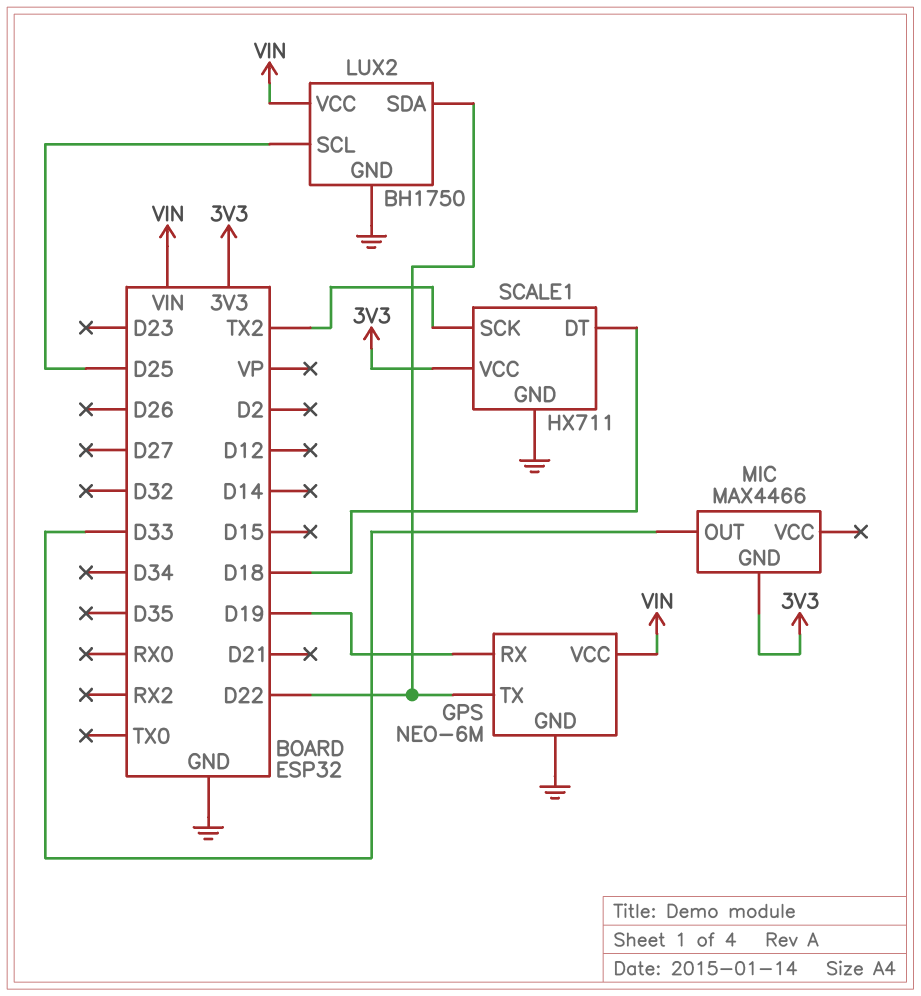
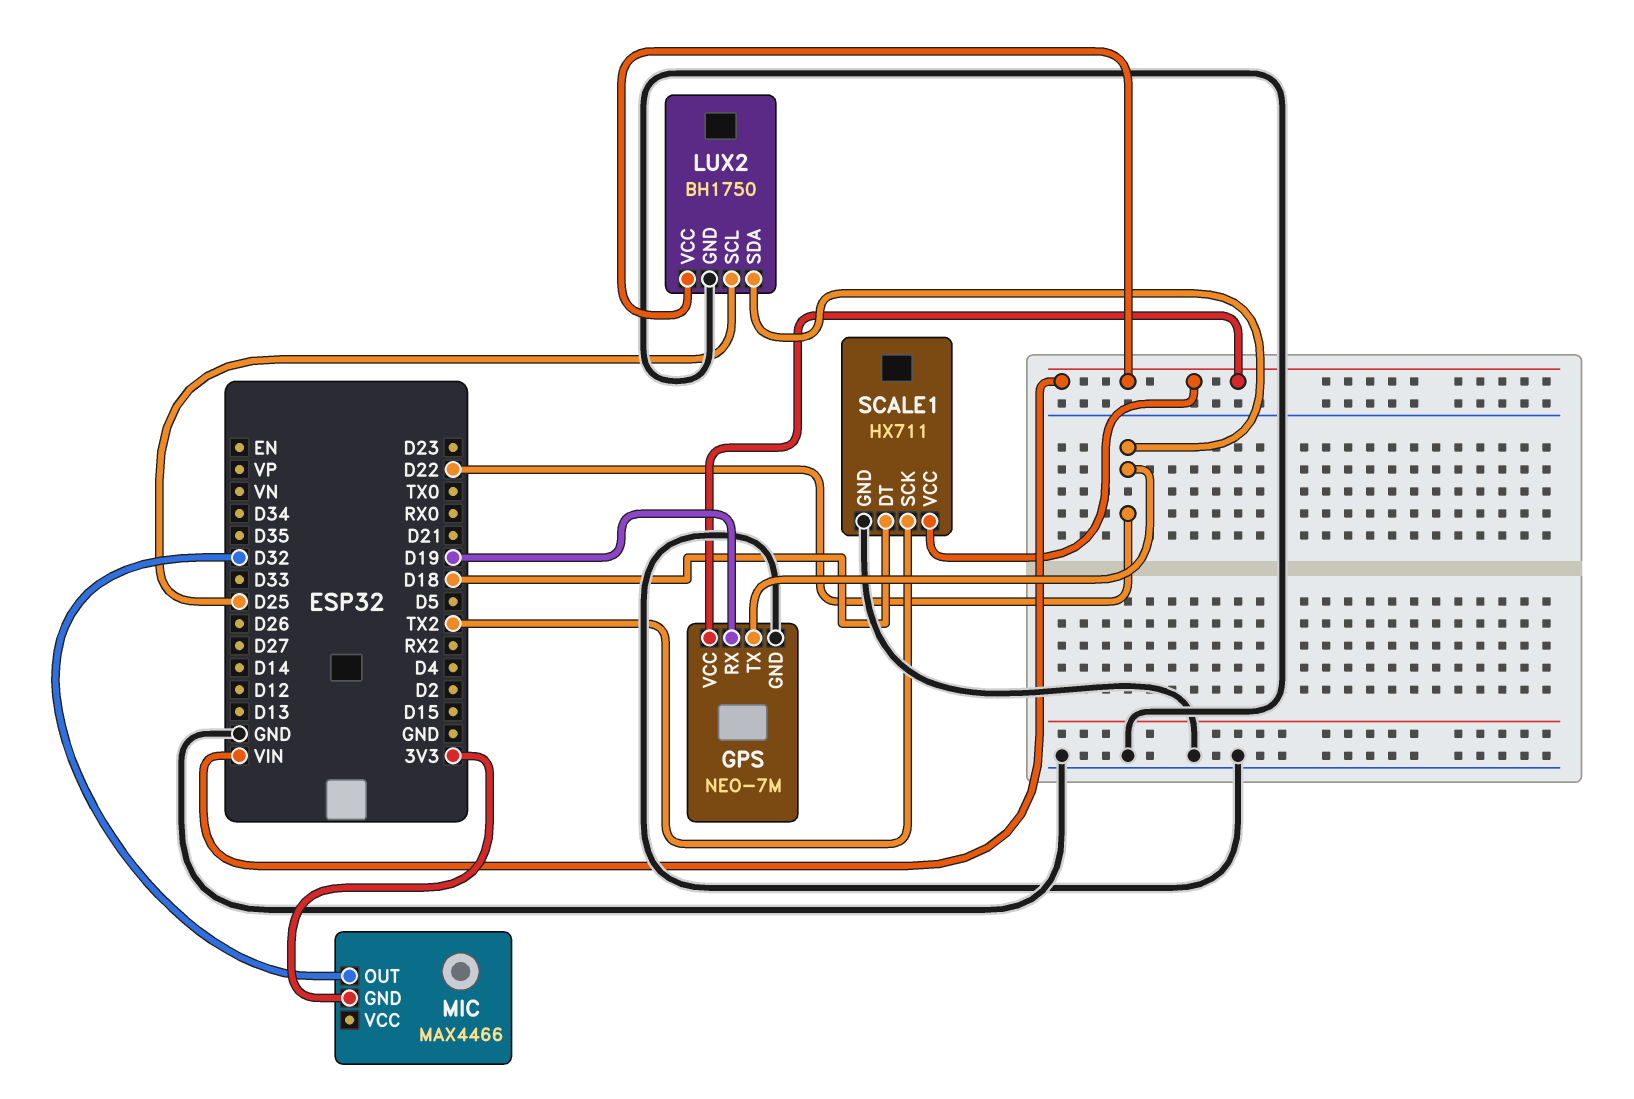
GPS: NEO-6M -> NEO-7M
MIC pin OUT: D33 -> D32
SCALE1 pin VCC: 3V3 -> VIN

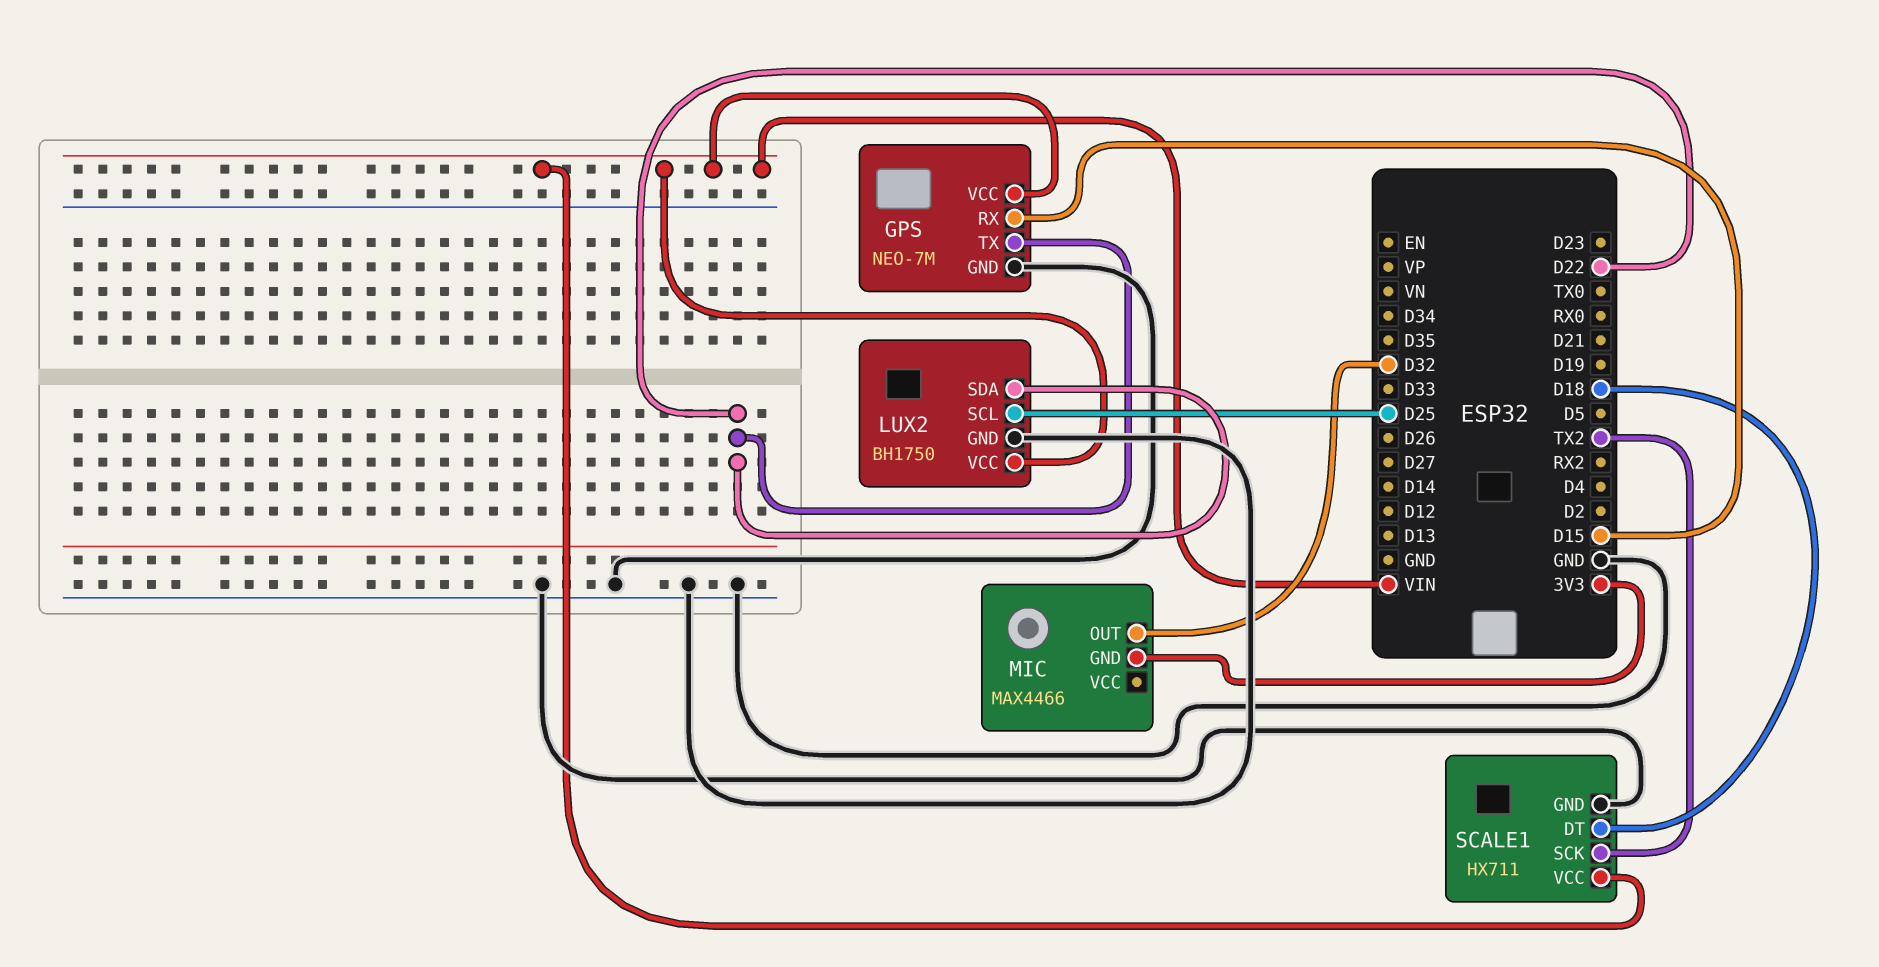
GPS pin RX: D19 -> D15

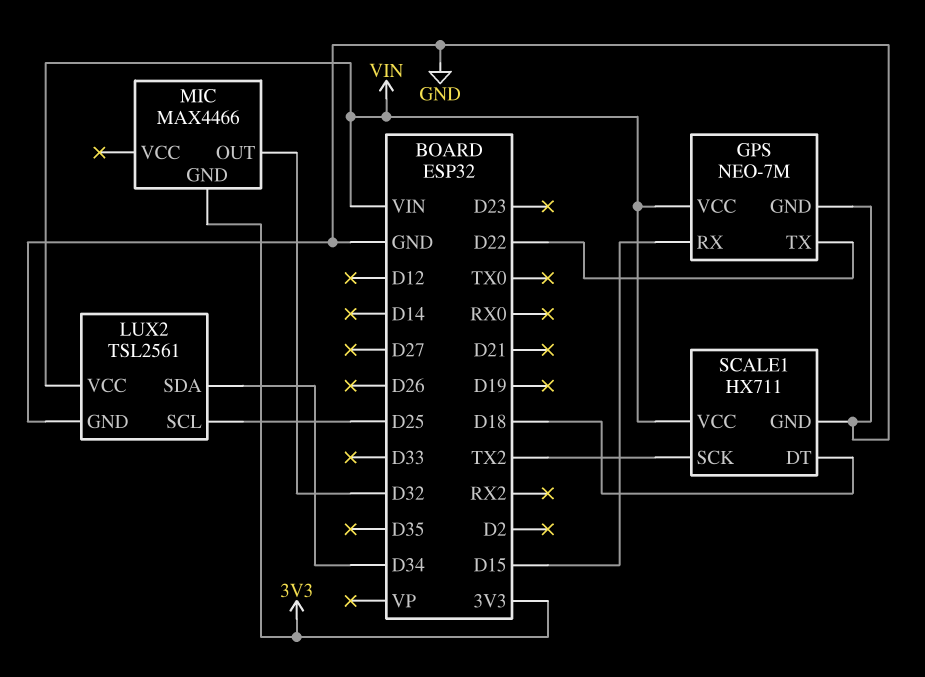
LUX2: BH1750 -> TSL2561
LUX2 pin SDA: D22 -> D34

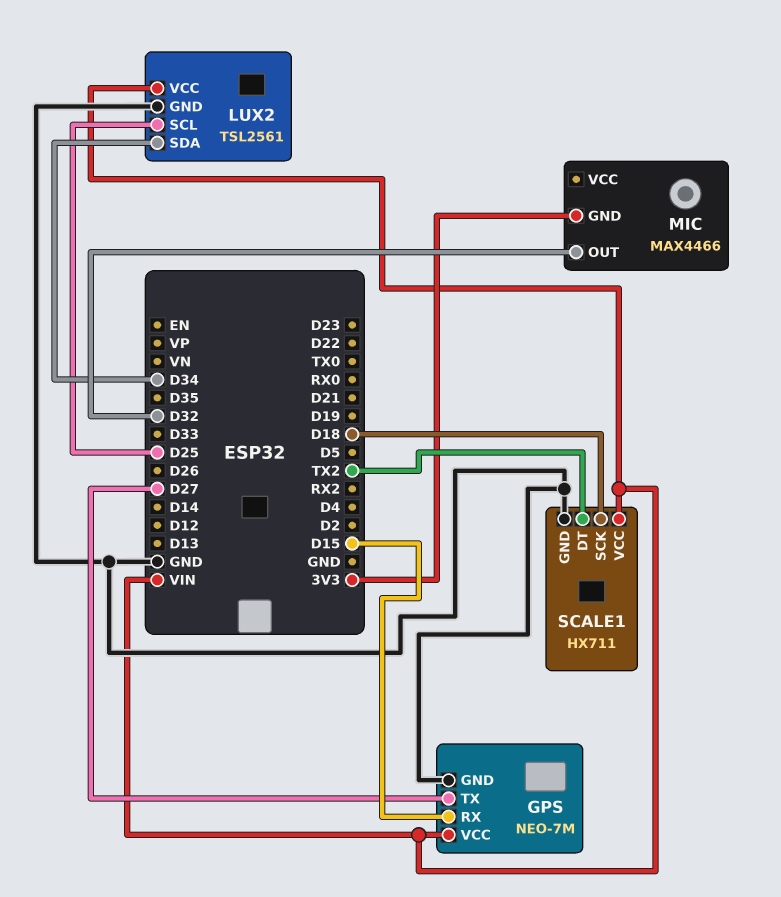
GPS pin TX: D22 -> D27
SCALE1 pin DT: D18 -> TX2
SCALE1 pin SCK: TX2 -> D18

